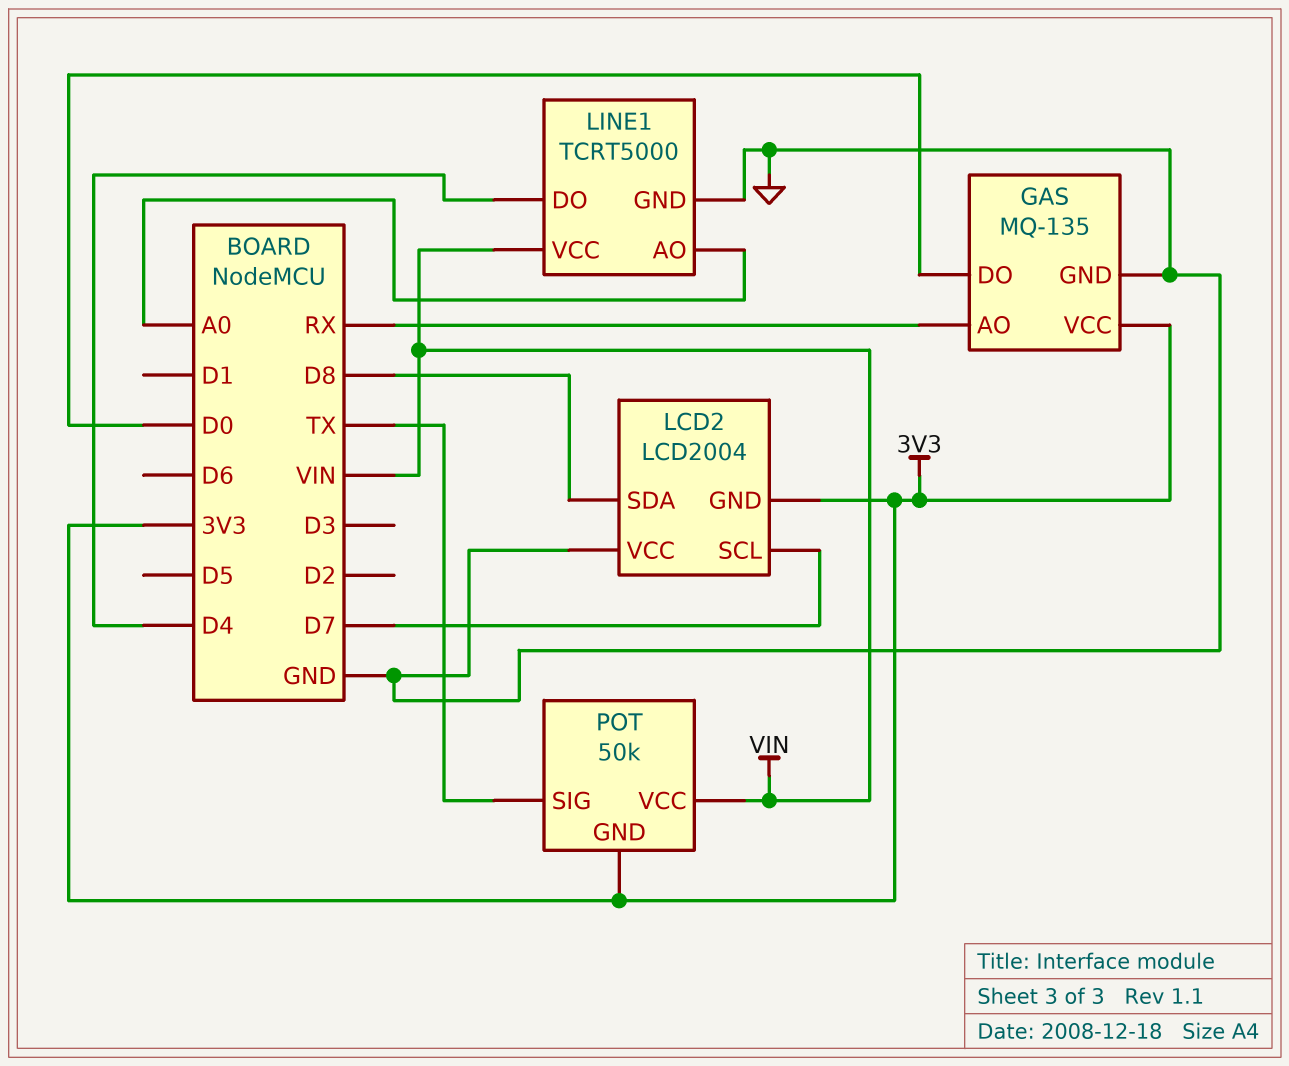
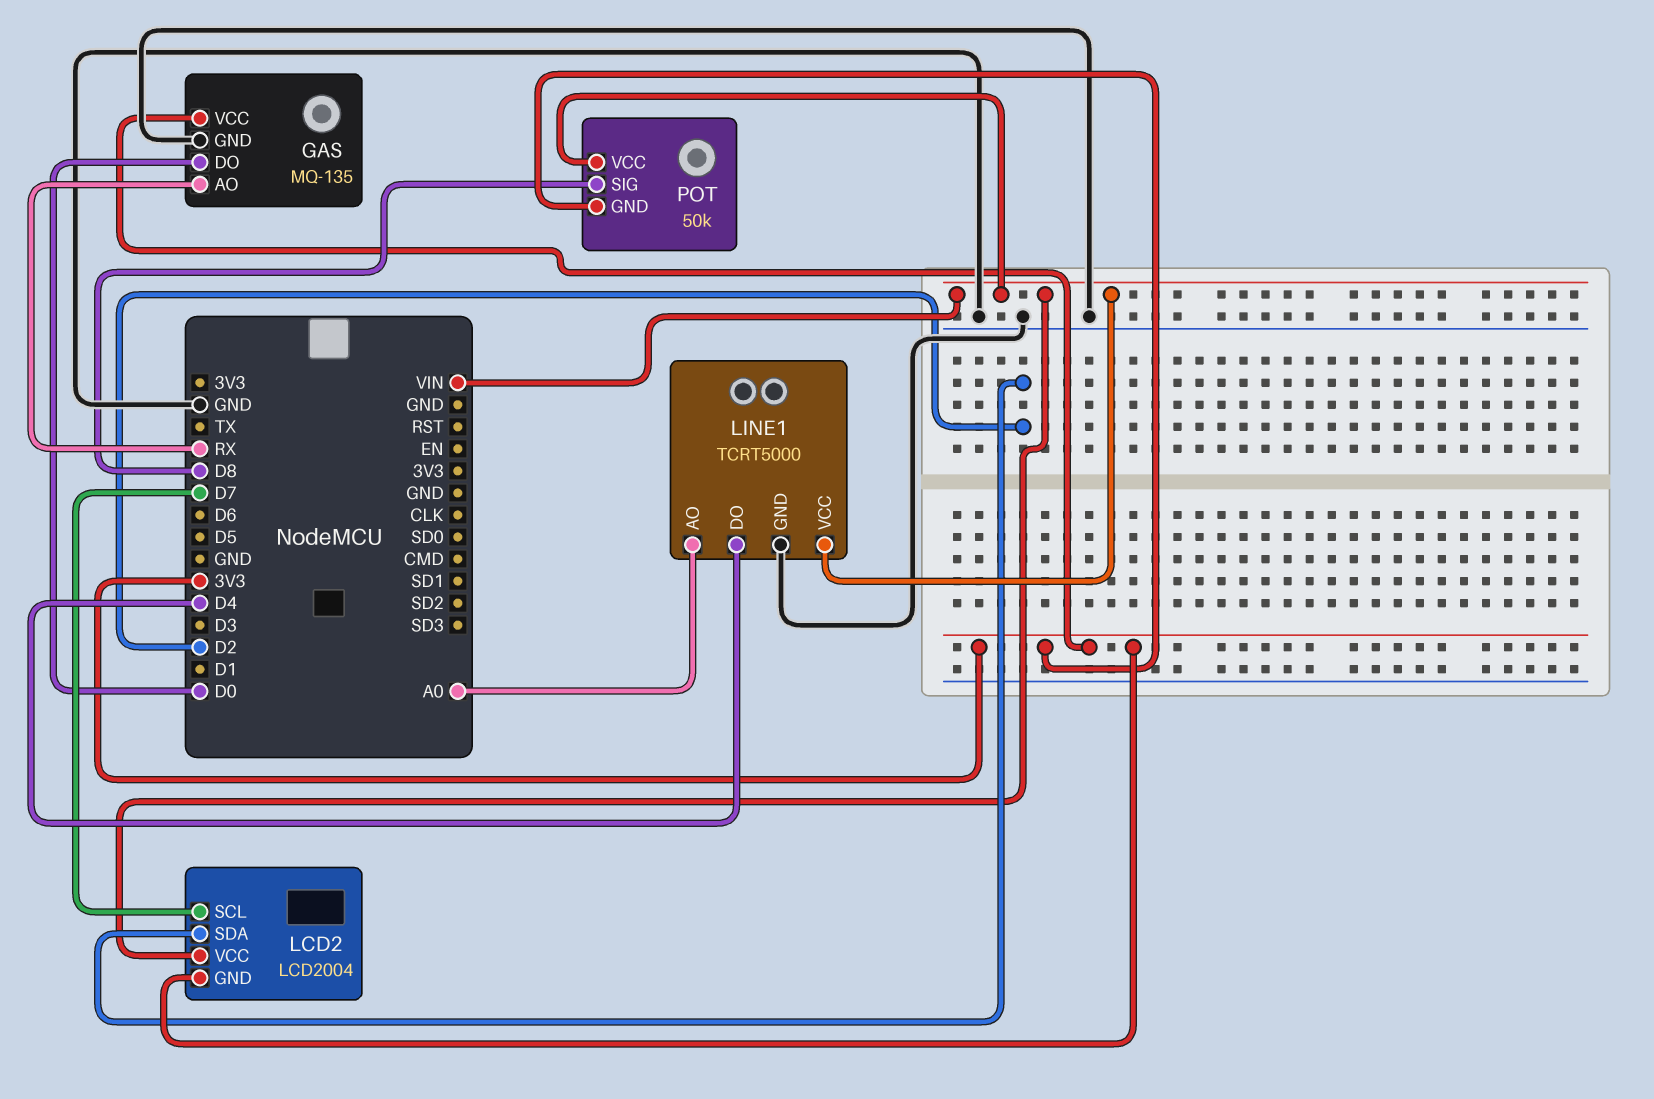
LCD2 pin SDA: D8 -> D2
LCD2 pin VCC: GND -> VIN
POT pin SIG: TX -> D8

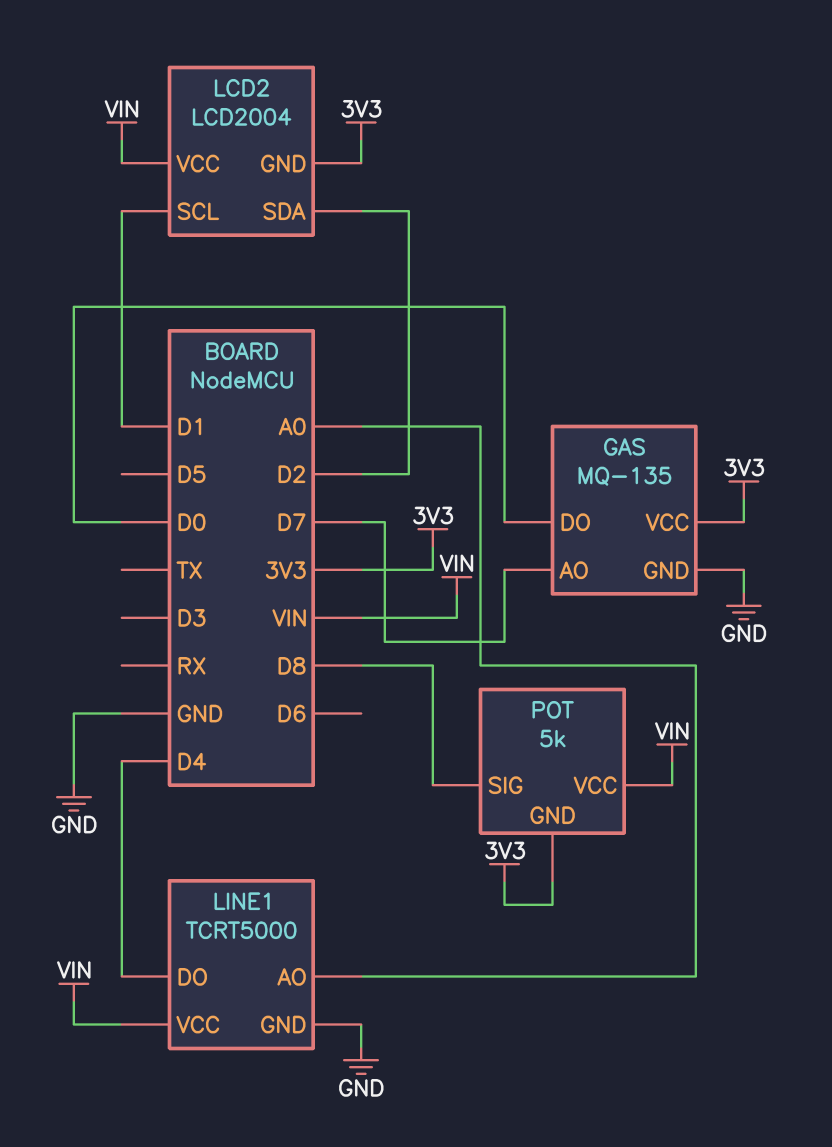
GAS pin AO: RX -> D7
LCD2 pin SCL: D7 -> D1
POT: 50k -> 5k

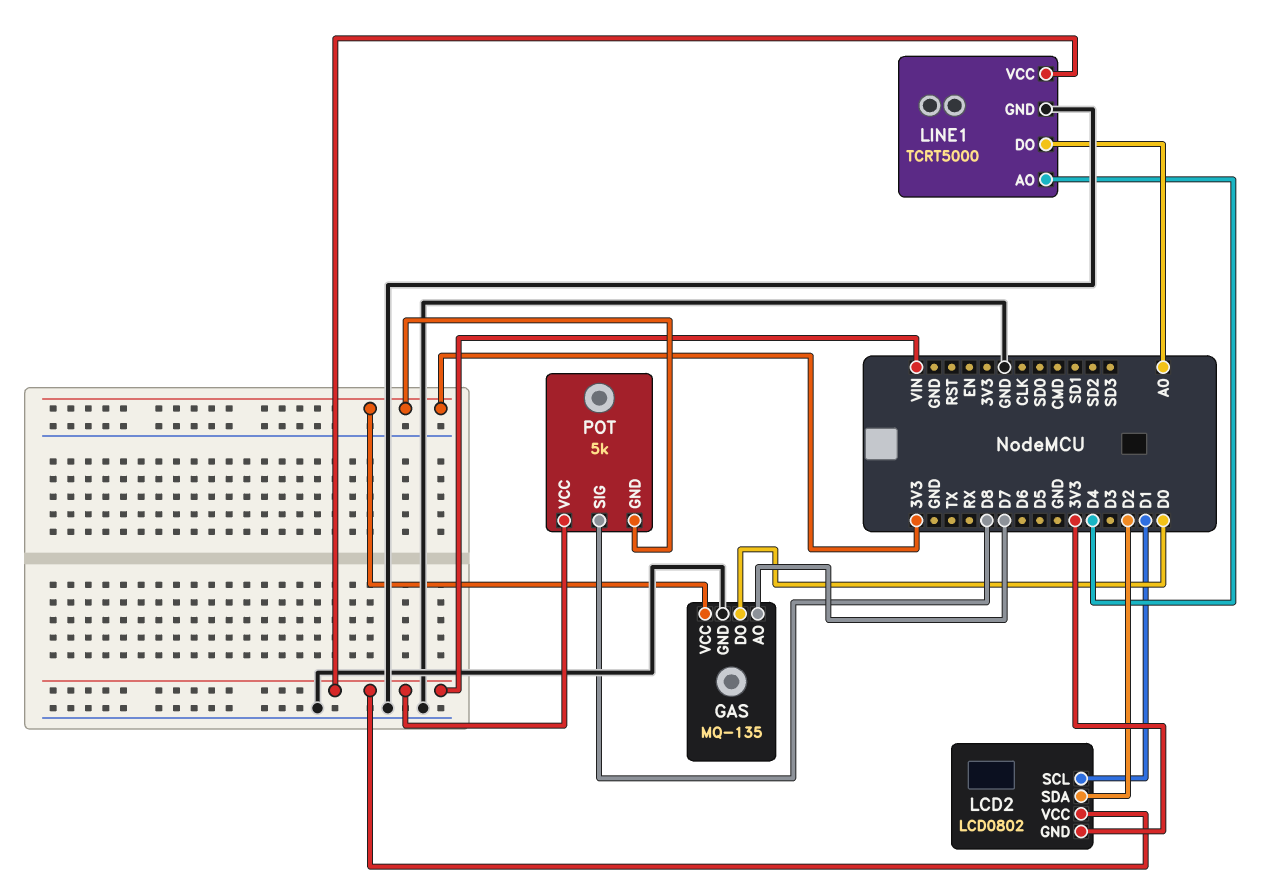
LCD2: LCD2004 -> LCD0802
LINE1 pin AO: A0 -> D4
LINE1 pin DO: D4 -> A0

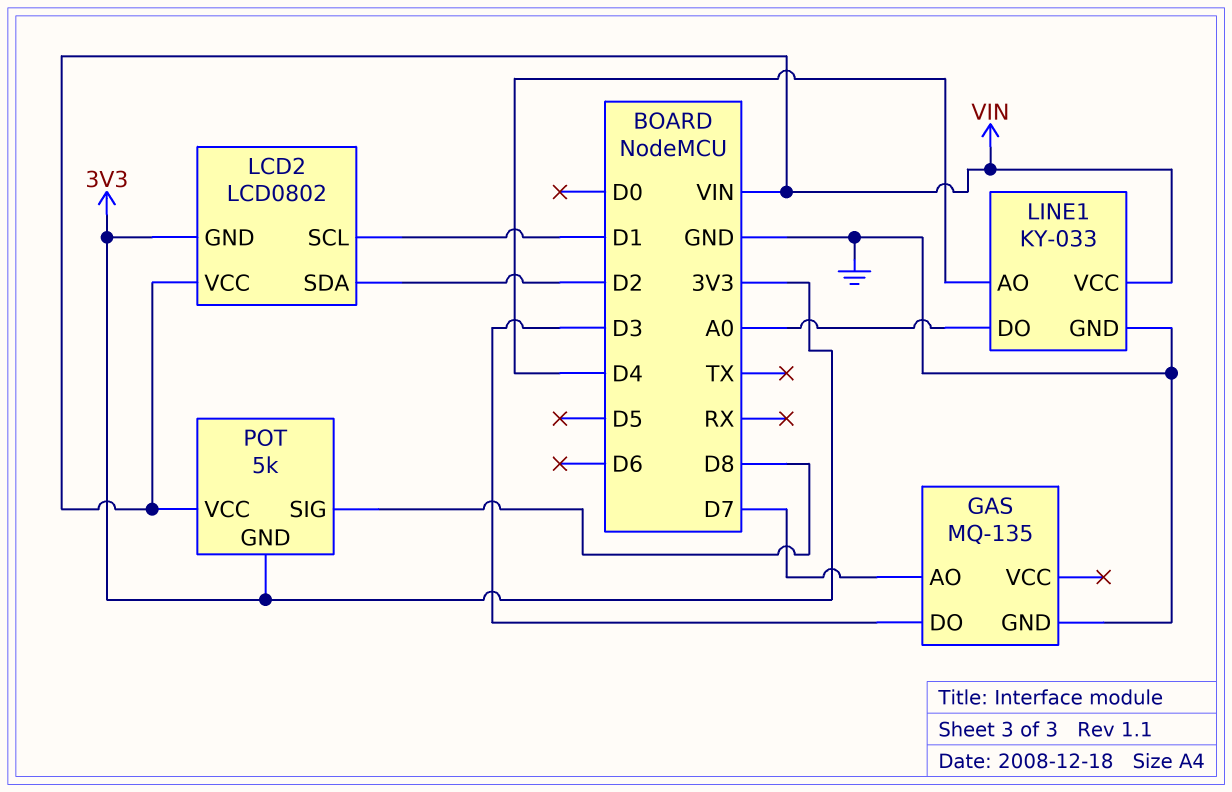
GAS pin DO: D0 -> D3
GAS pin VCC: 3V3 -> none
LINE1: TCRT5000 -> KY-033

